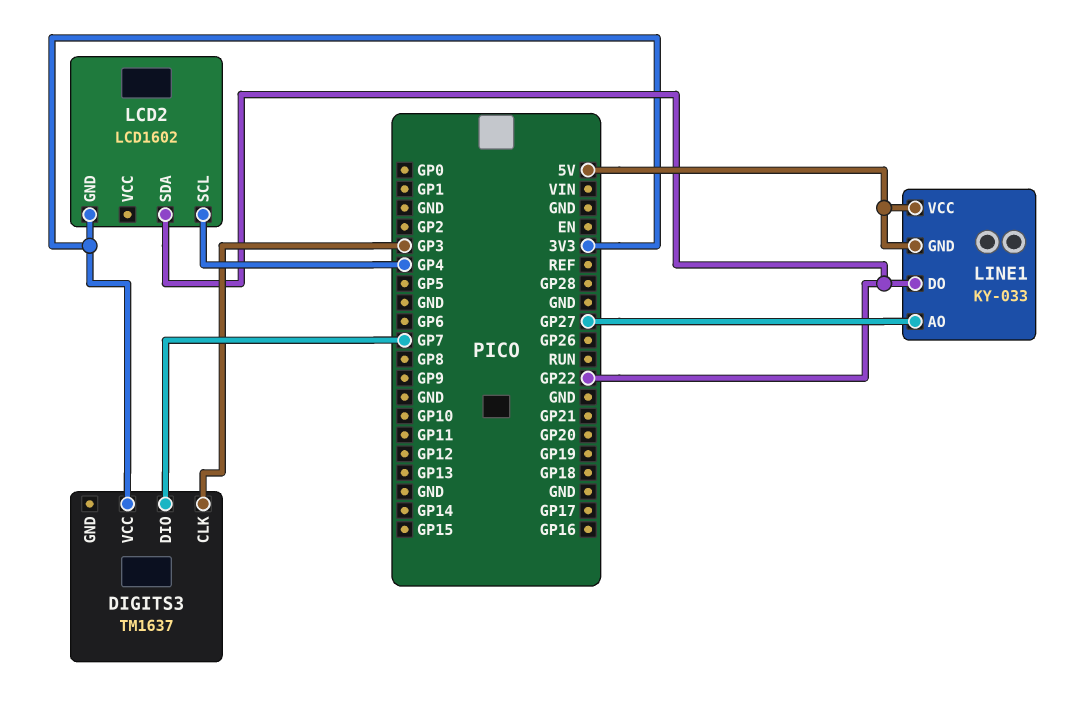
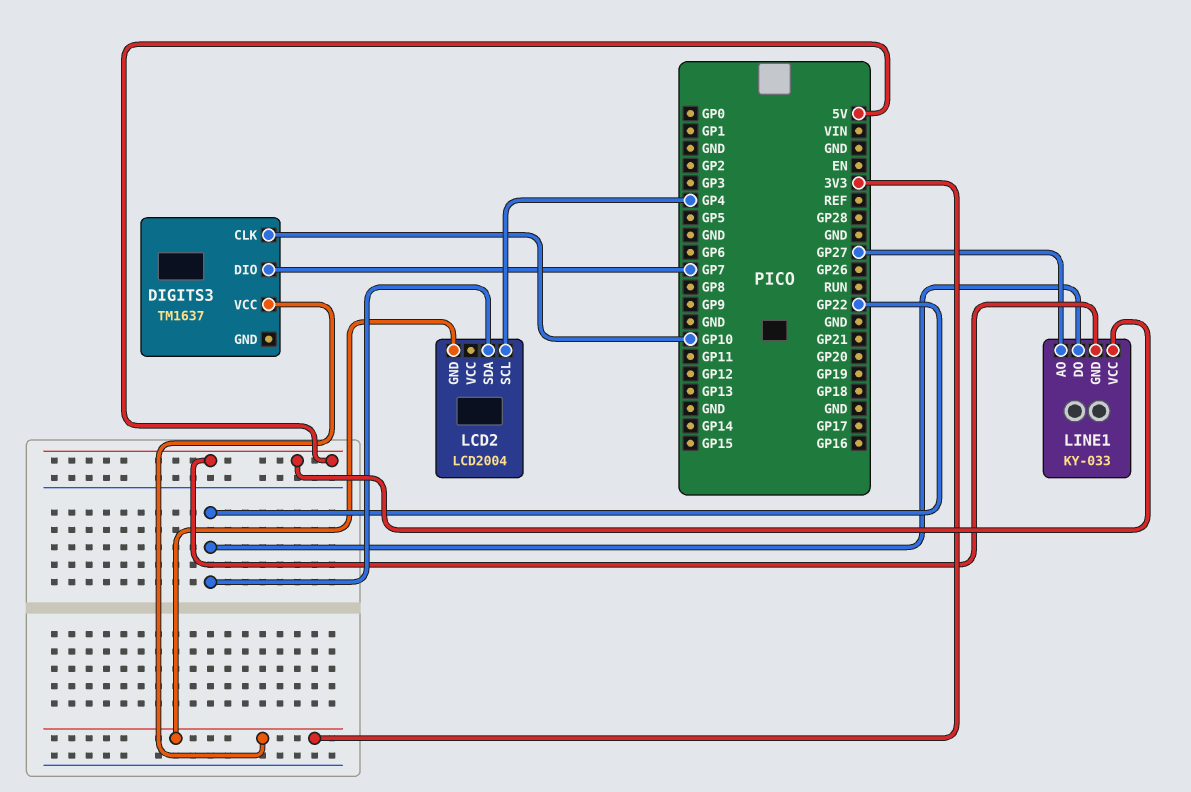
DIGITS3 pin CLK: GP3 -> GP10
LCD2: LCD1602 -> LCD2004

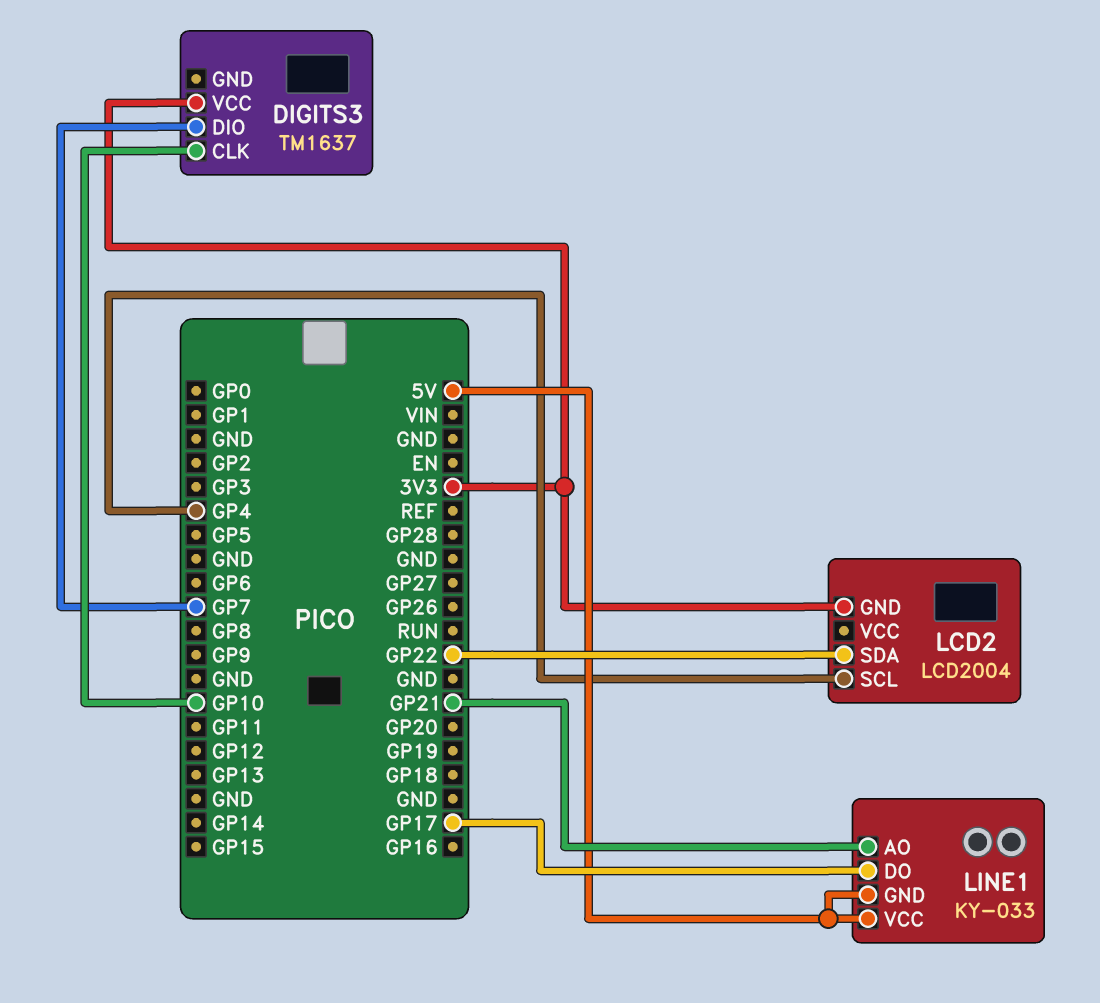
LINE1 pin AO: GP27 -> GP21
LINE1 pin DO: GP22 -> GP17

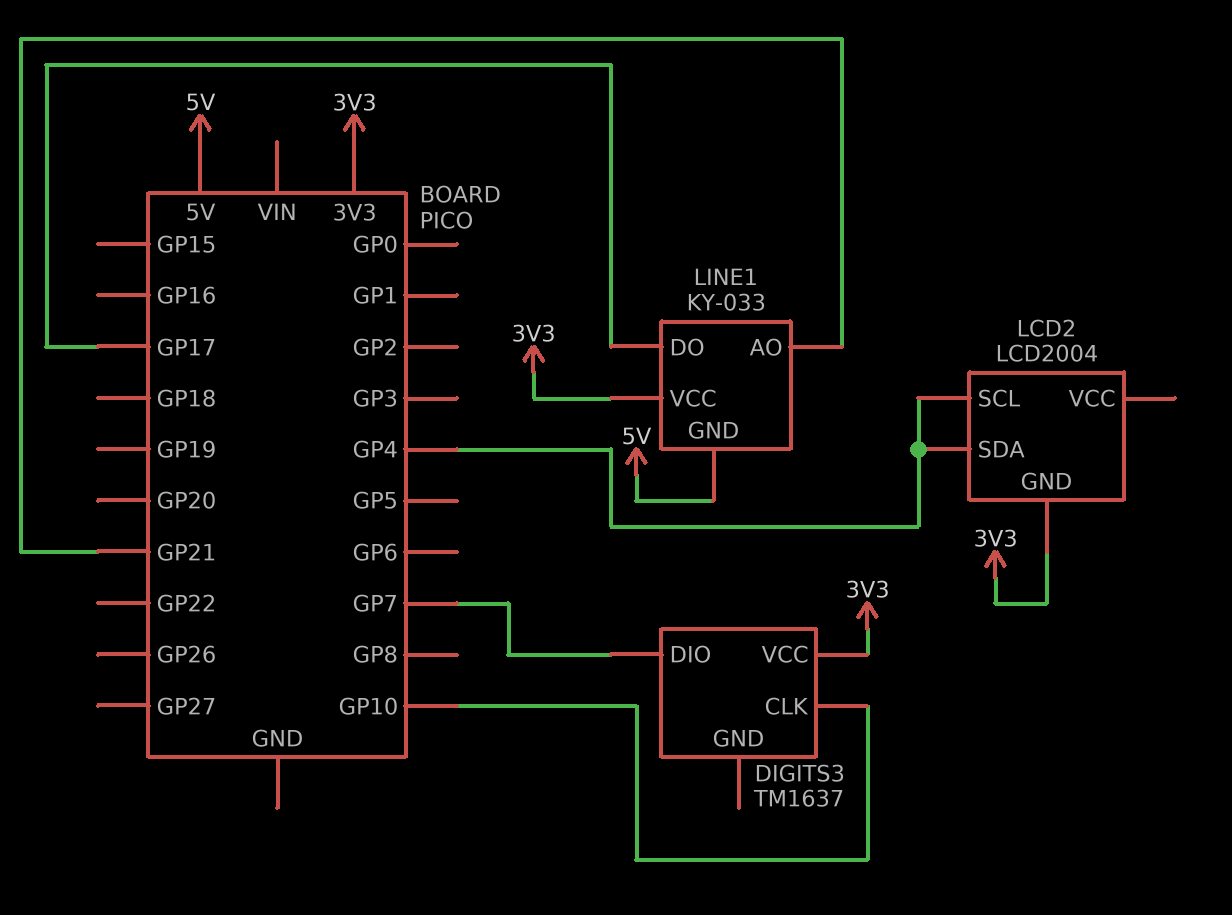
LCD2 pin SDA: GP22 -> GP4
LINE1 pin VCC: 5V -> 3V3

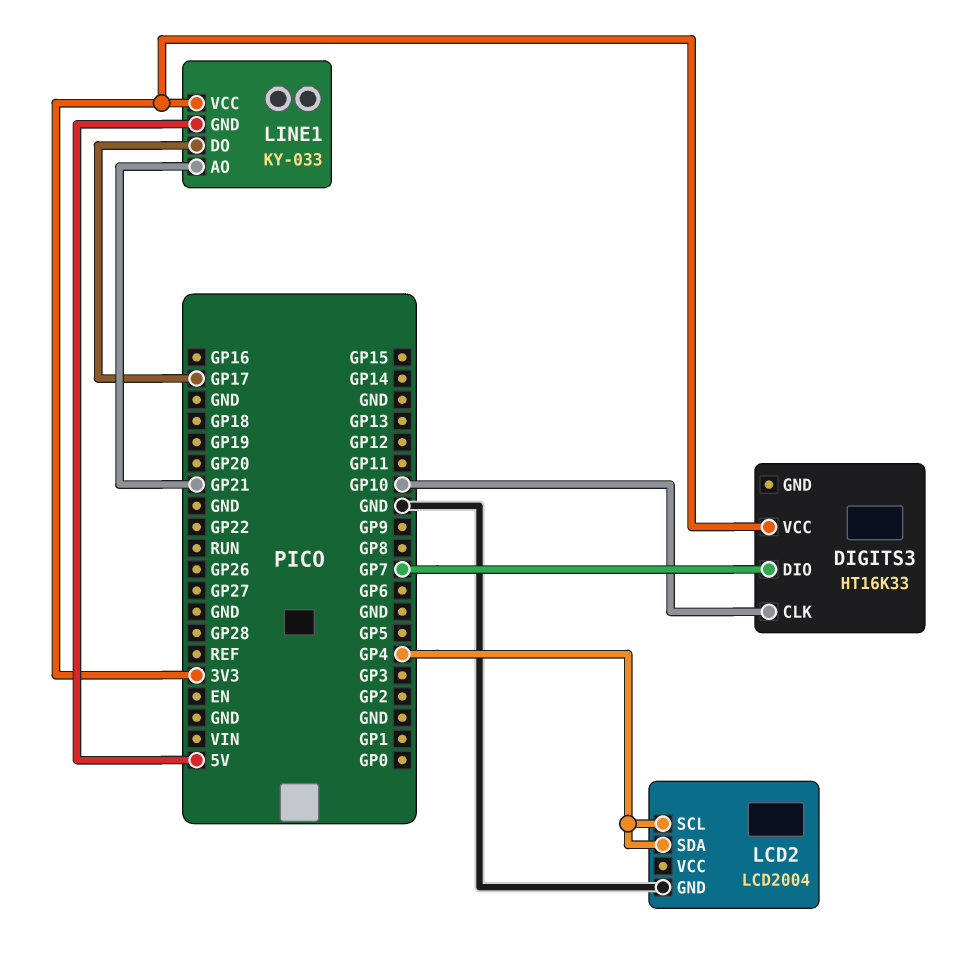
DIGITS3: TM1637 -> HT16K33
LCD2 pin GND: 3V3 -> GND

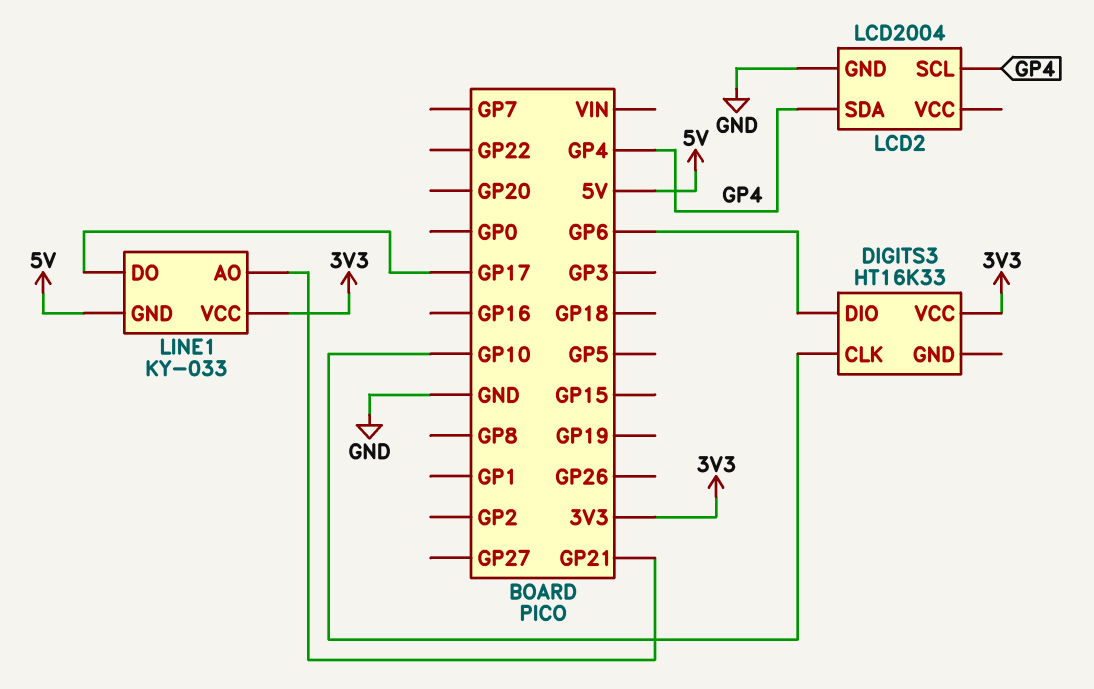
DIGITS3 pin DIO: GP7 -> GP6

